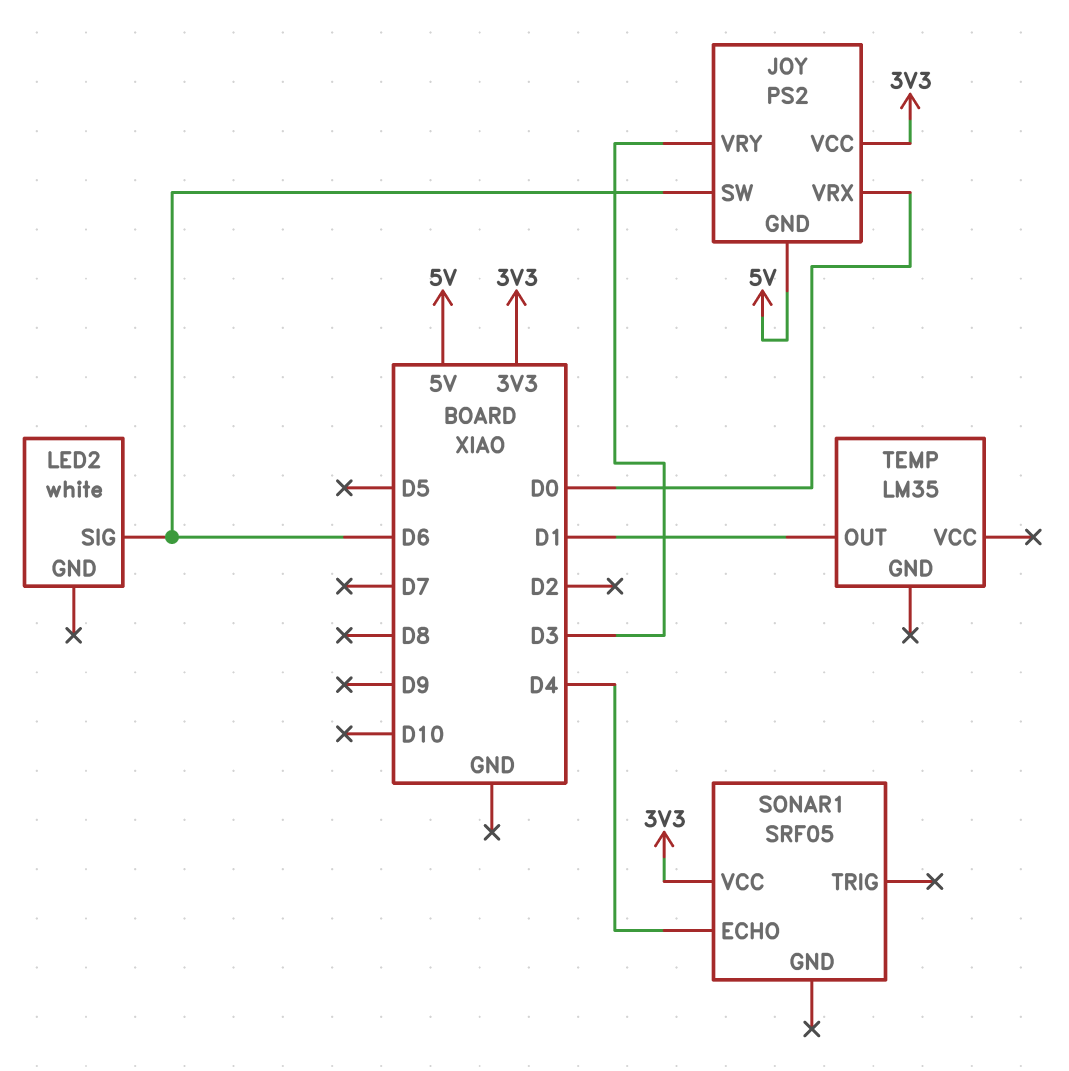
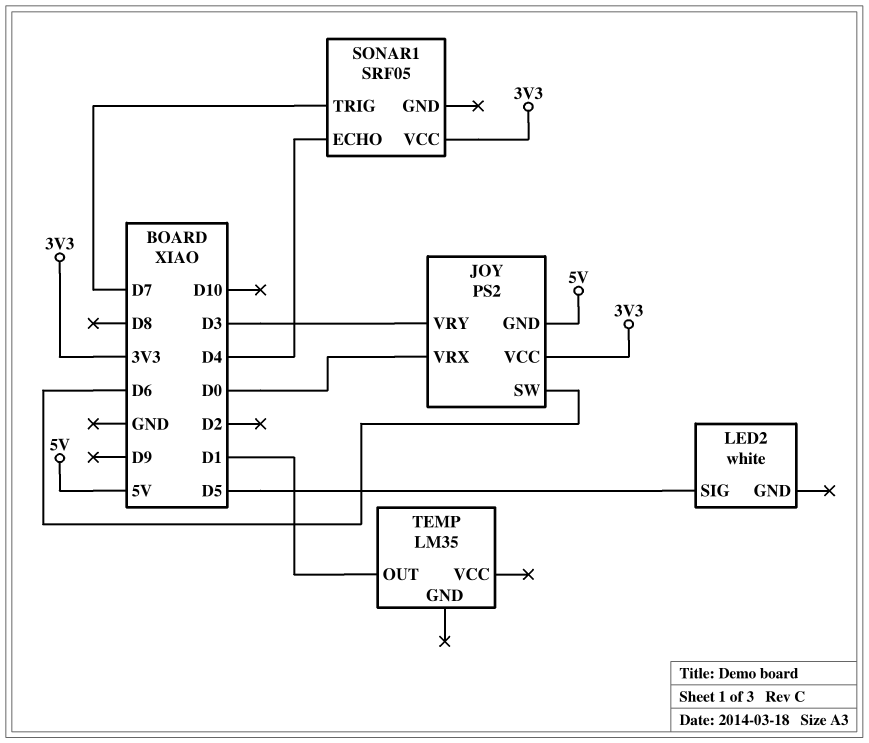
LED2 pin SIG: D6 -> D5
SONAR1 pin TRIG: none -> D7

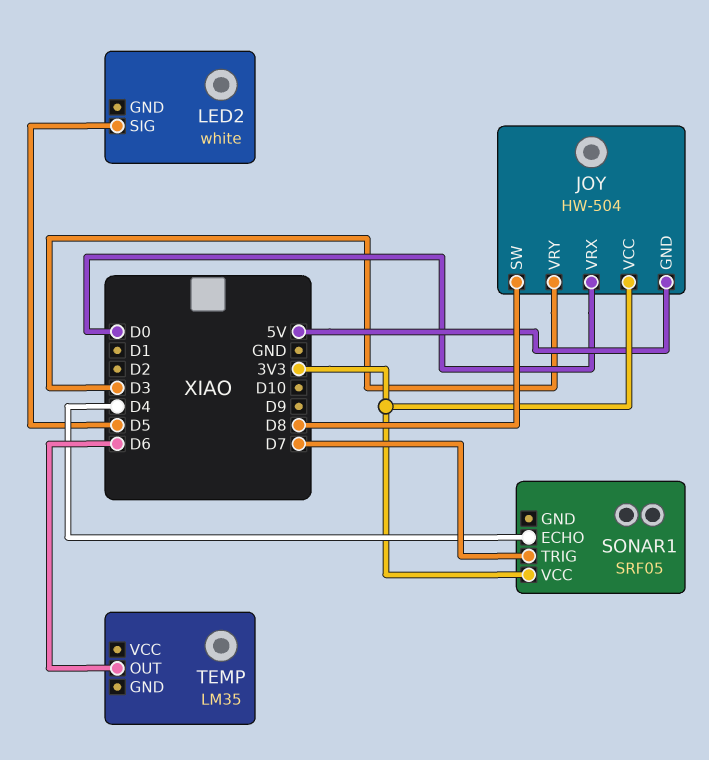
JOY: PS2 -> HW-504
JOY pin SW: D6 -> D8
TEMP pin OUT: D1 -> D6

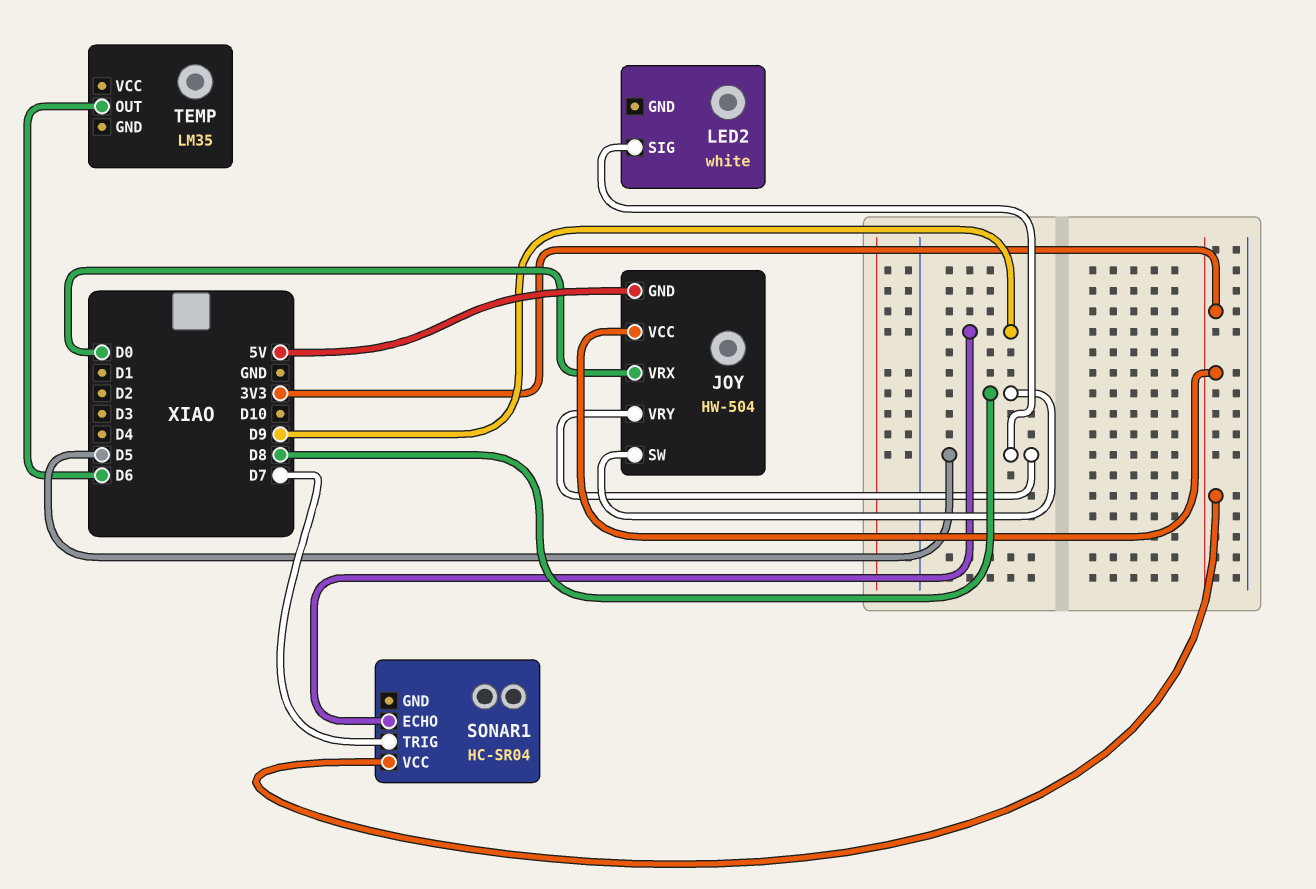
JOY pin VRY: D3 -> D5
SONAR1: SRF05 -> HC-SR04
SONAR1 pin ECHO: D4 -> D9

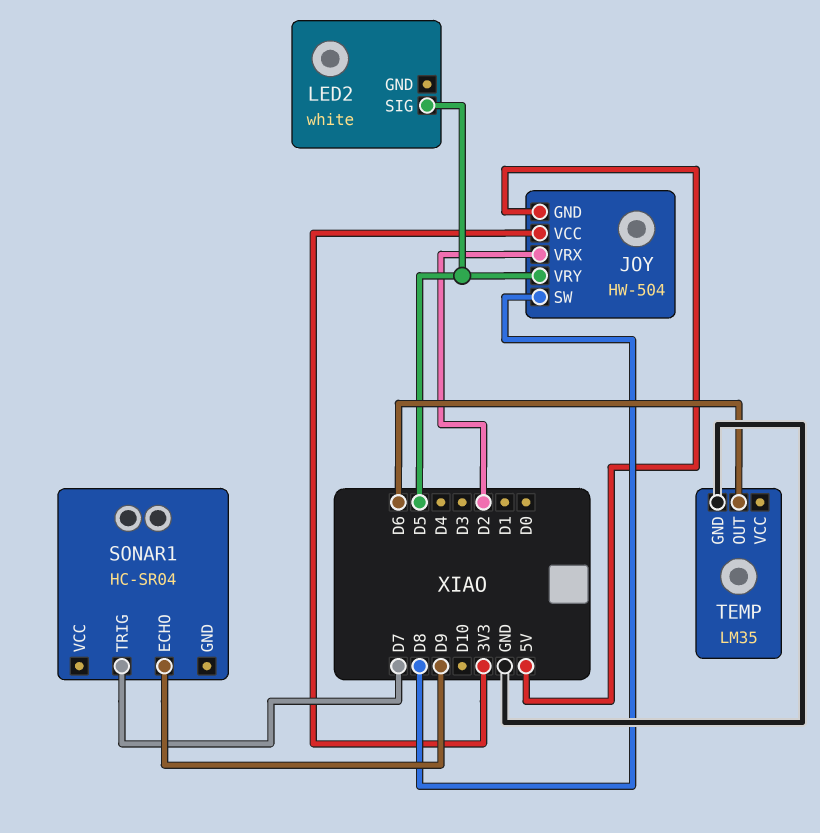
JOY pin VRX: D0 -> D2
SONAR1 pin VCC: 3V3 -> none
TEMP pin GND: none -> GND

